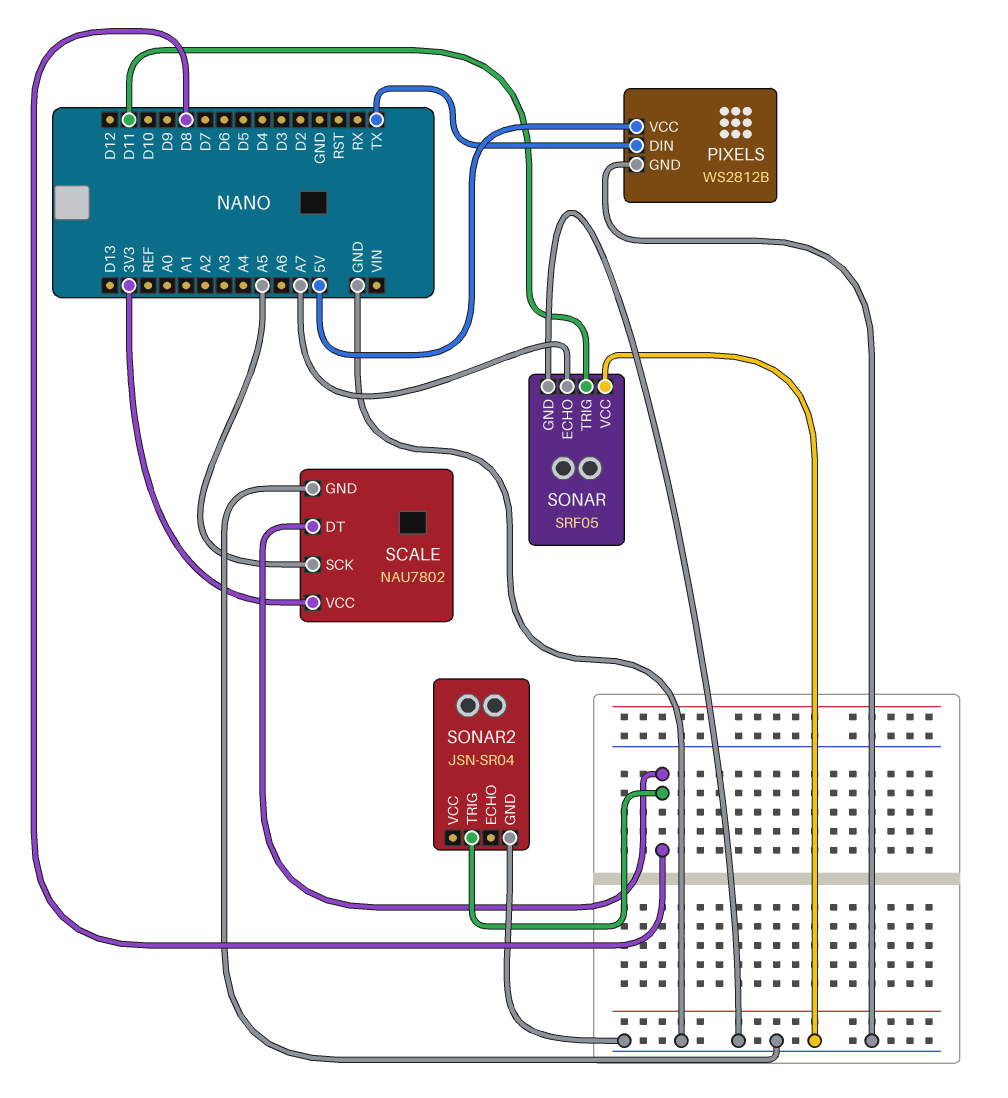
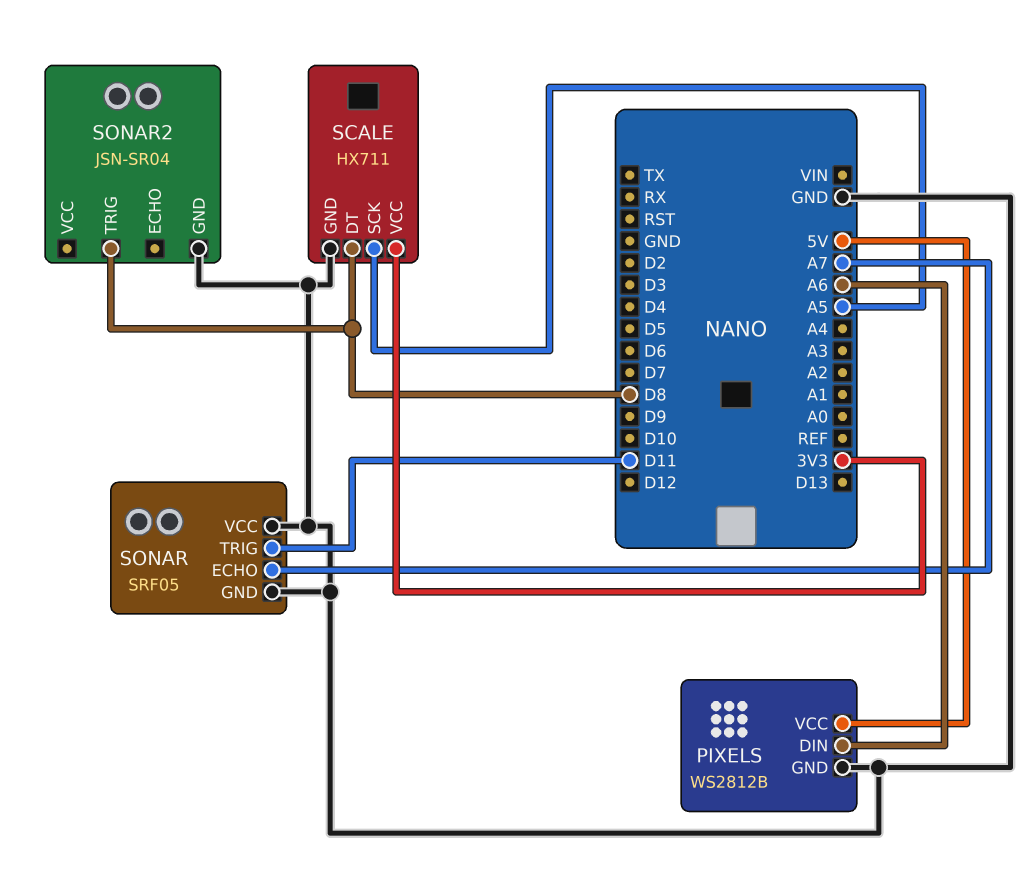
PIXELS pin DIN: TX -> A6
SCALE: NAU7802 -> HX711

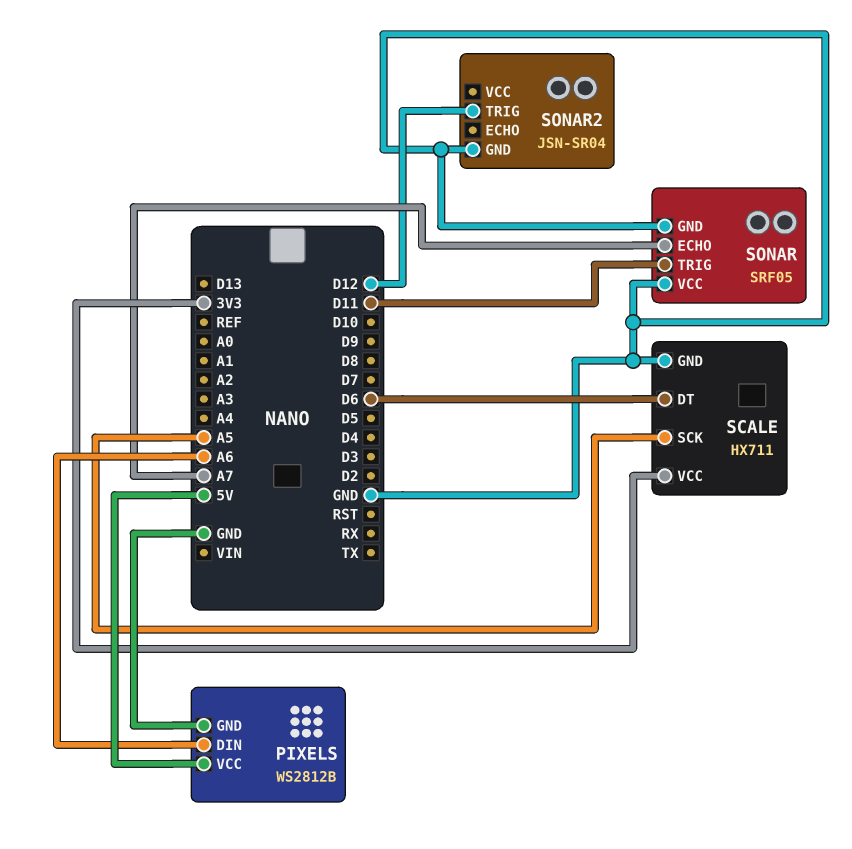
SCALE pin DT: D8 -> D6
SONAR2 pin TRIG: D8 -> D12

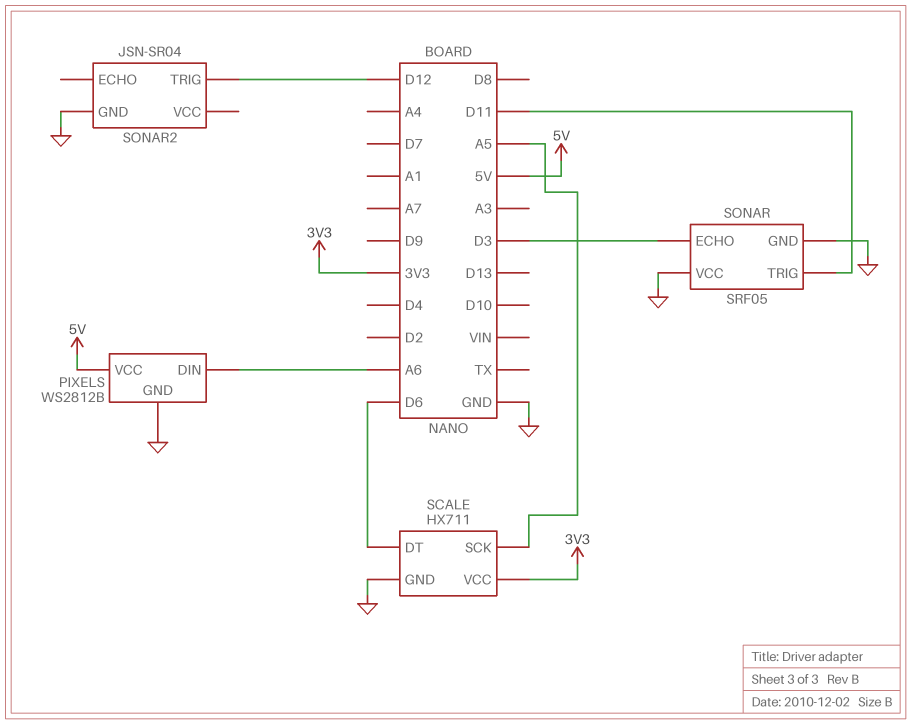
SONAR pin ECHO: A7 -> D3

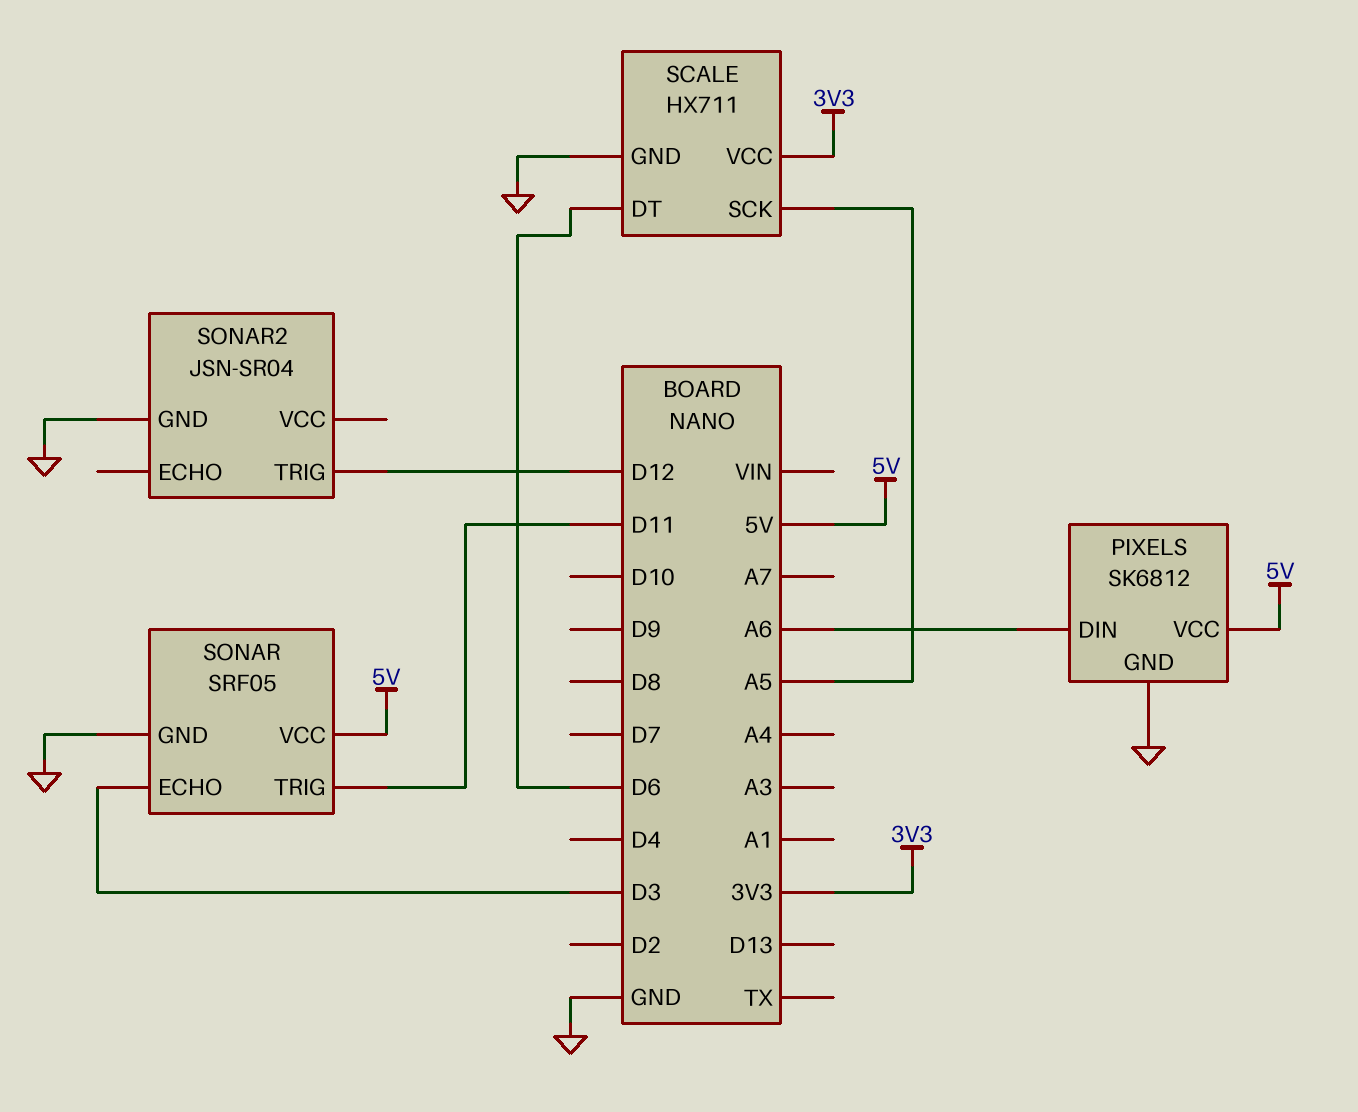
PIXELS: WS2812B -> SK6812
SONAR pin VCC: GND -> 5V

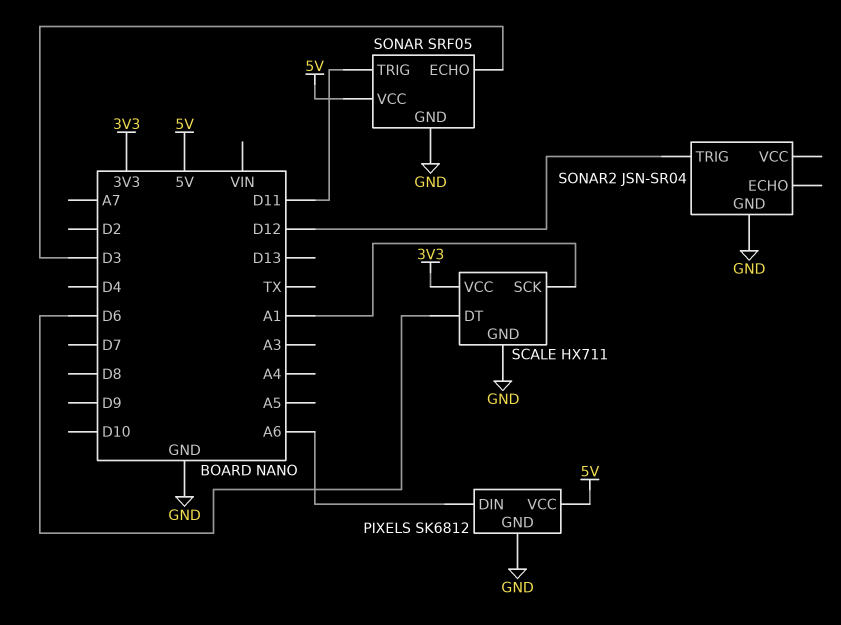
SCALE pin SCK: A5 -> A1

